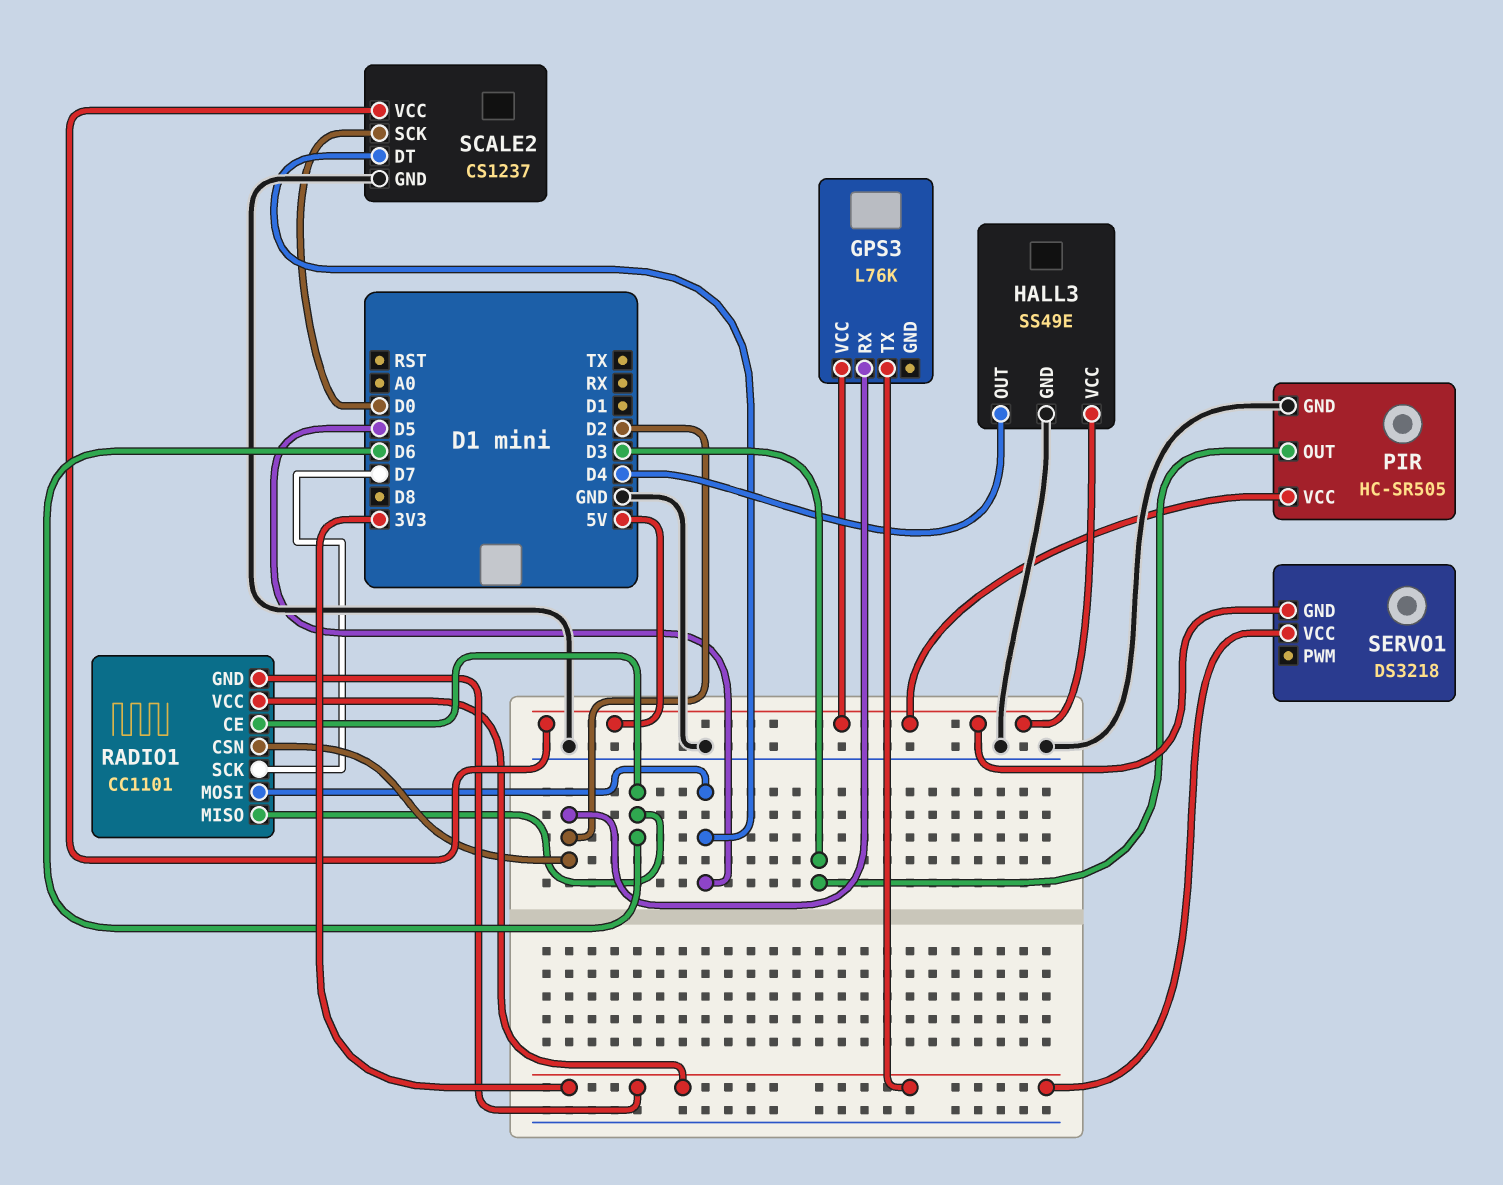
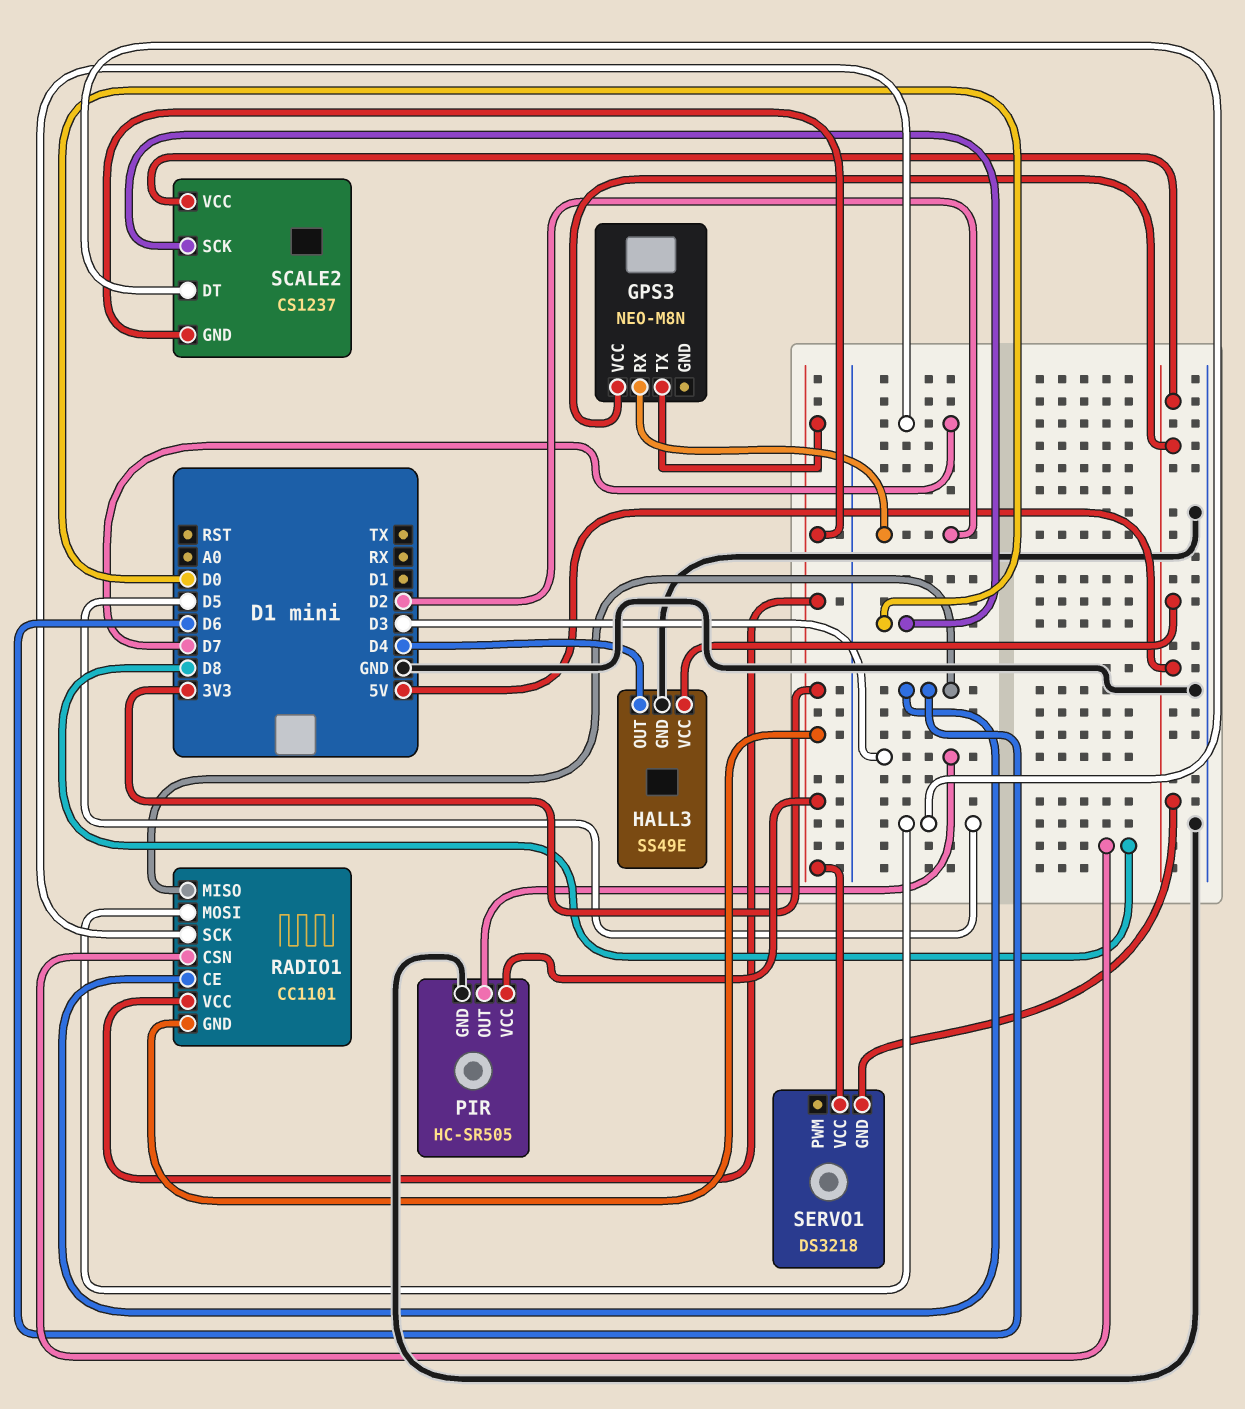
GPS3: L76K -> NEO-M8N
PIR pin VCC: 5V -> 3V3
RADIO1 pin CSN: D2 -> D8
SCALE2 pin GND: GND -> 3V3

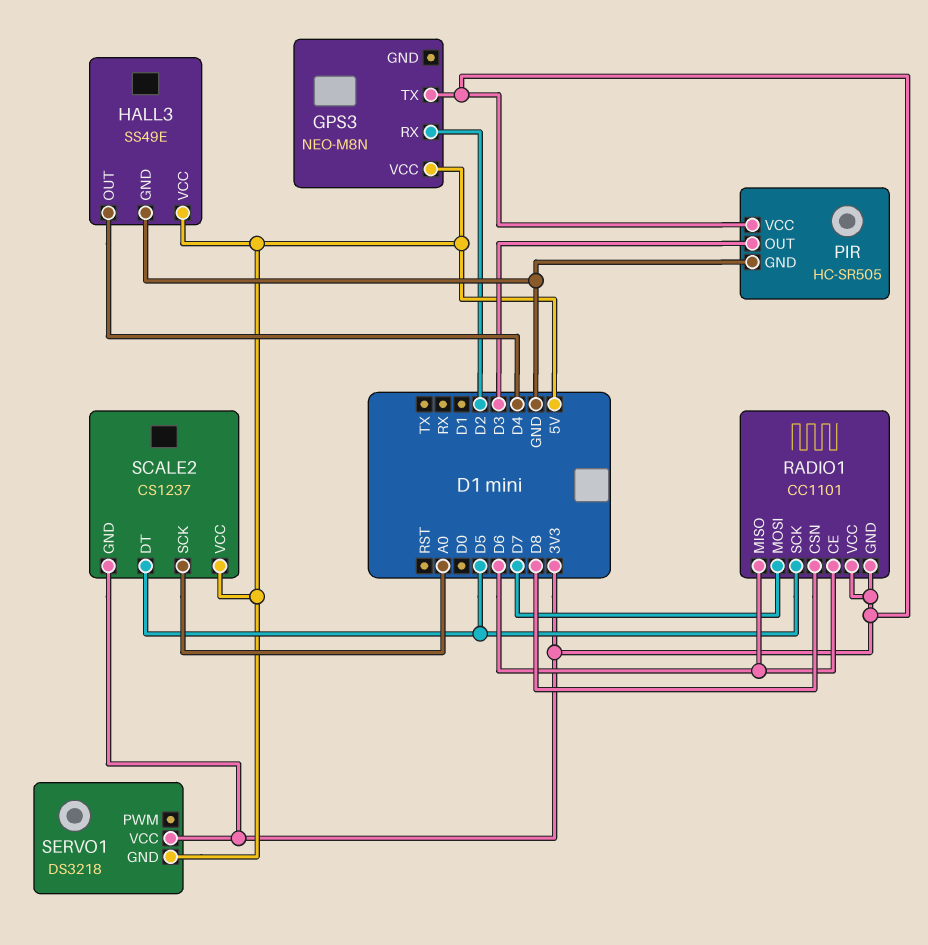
RADIO1 pin MOSI: D5 -> D7
RADIO1 pin SCK: D7 -> D5
SCALE2 pin SCK: D0 -> A0

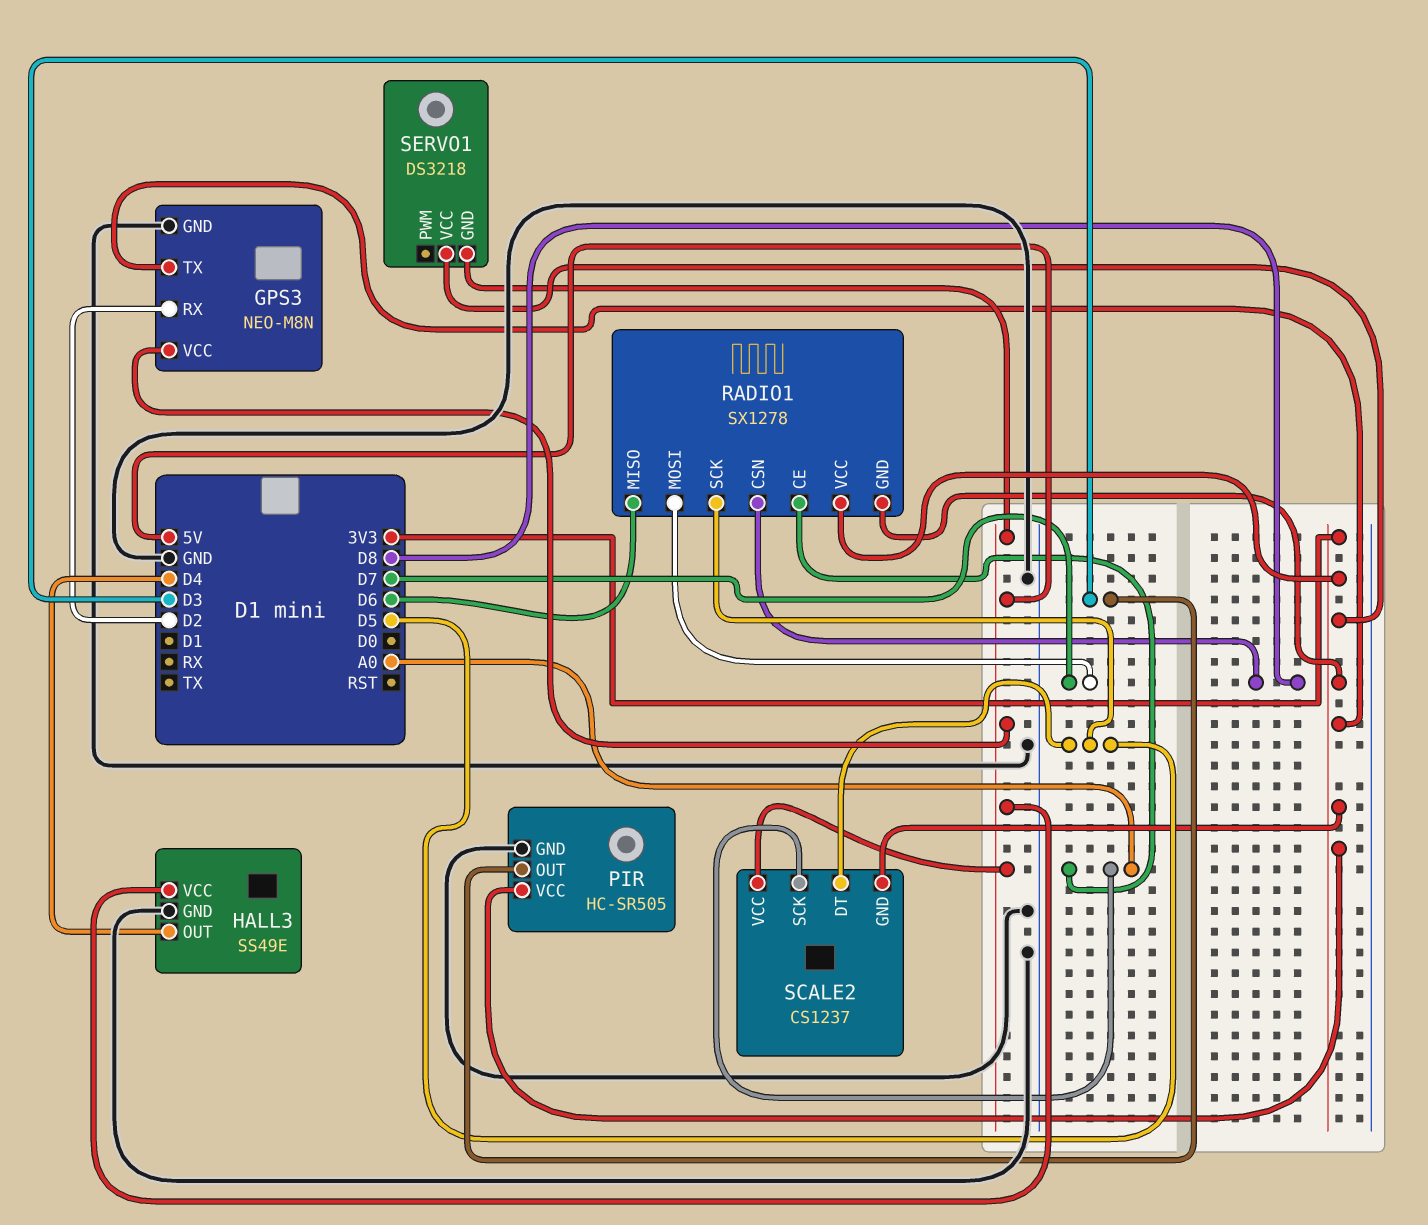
GPS3 pin GND: none -> GND
RADIO1: CC1101 -> SX1278
RADIO1 pin CE: D6 -> A0

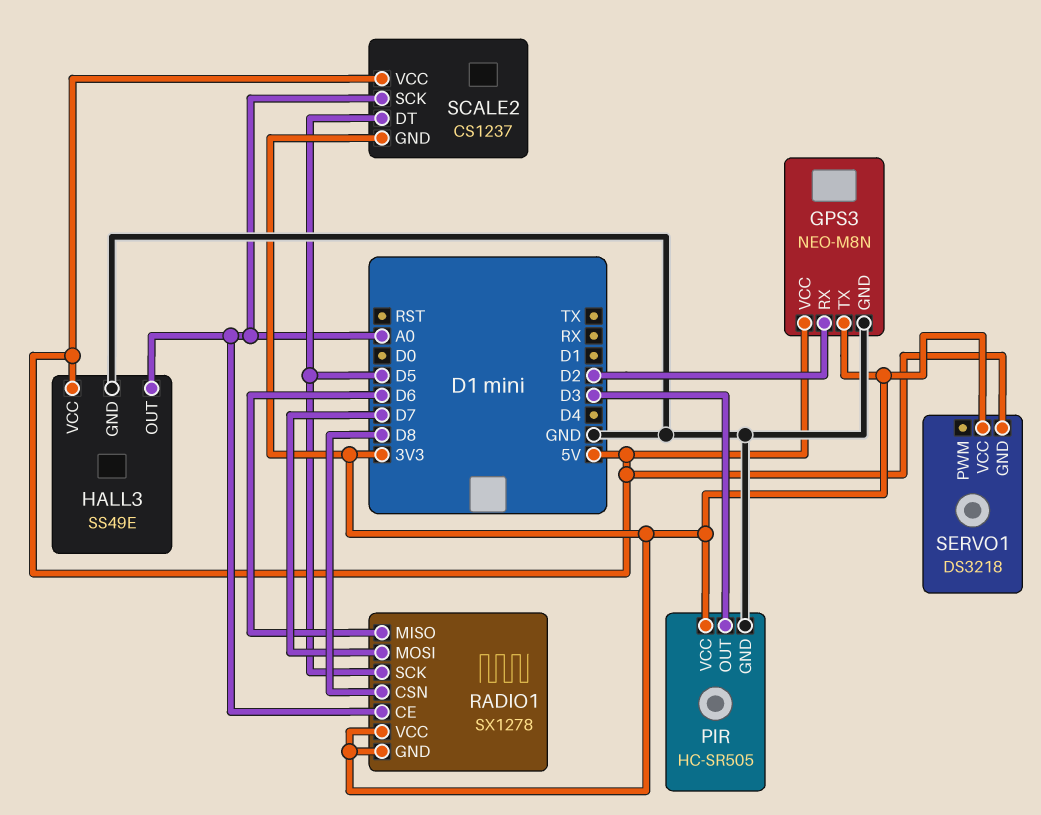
HALL3 pin OUT: D4 -> A0

